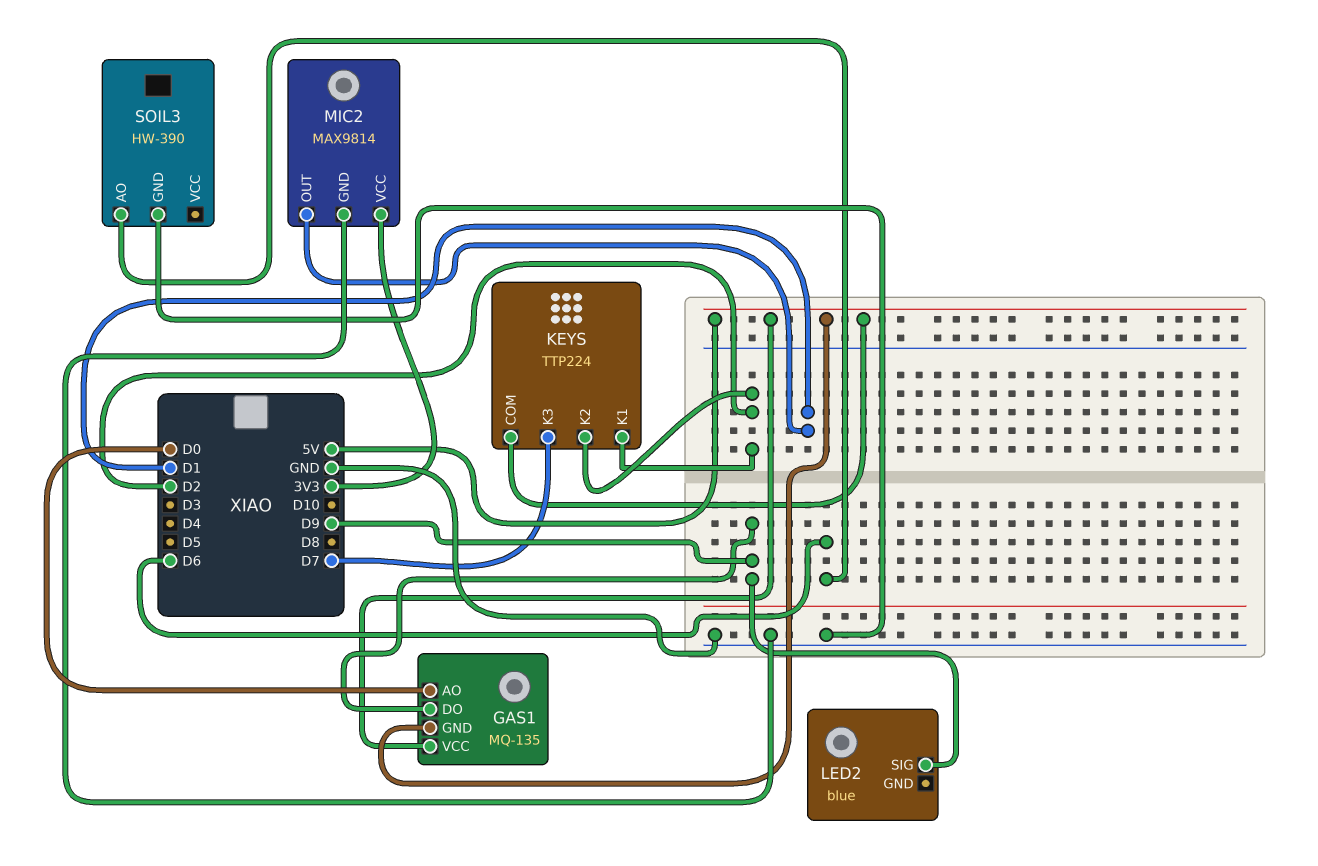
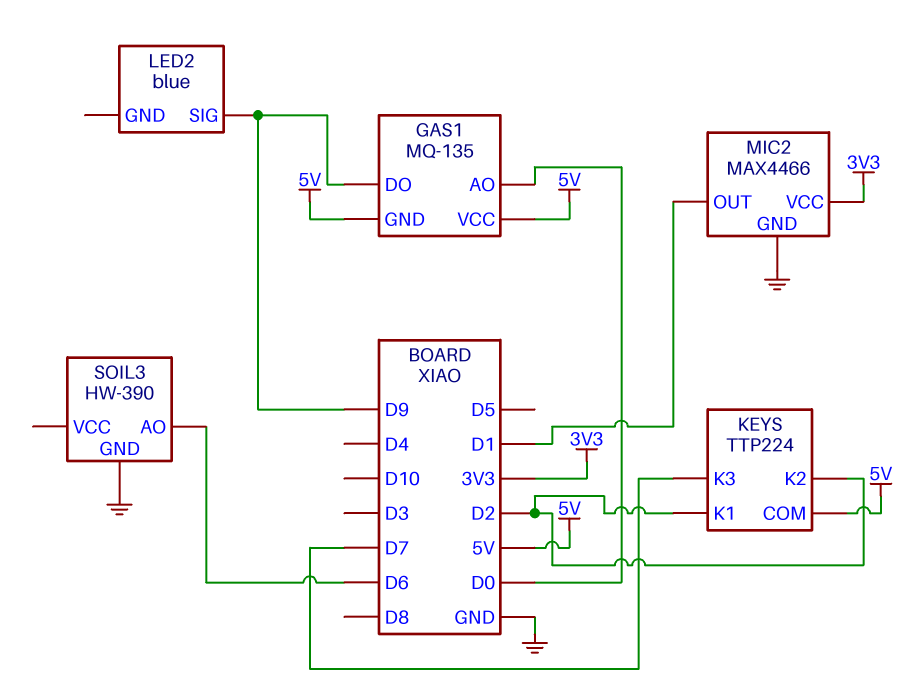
MIC2: MAX9814 -> MAX4466

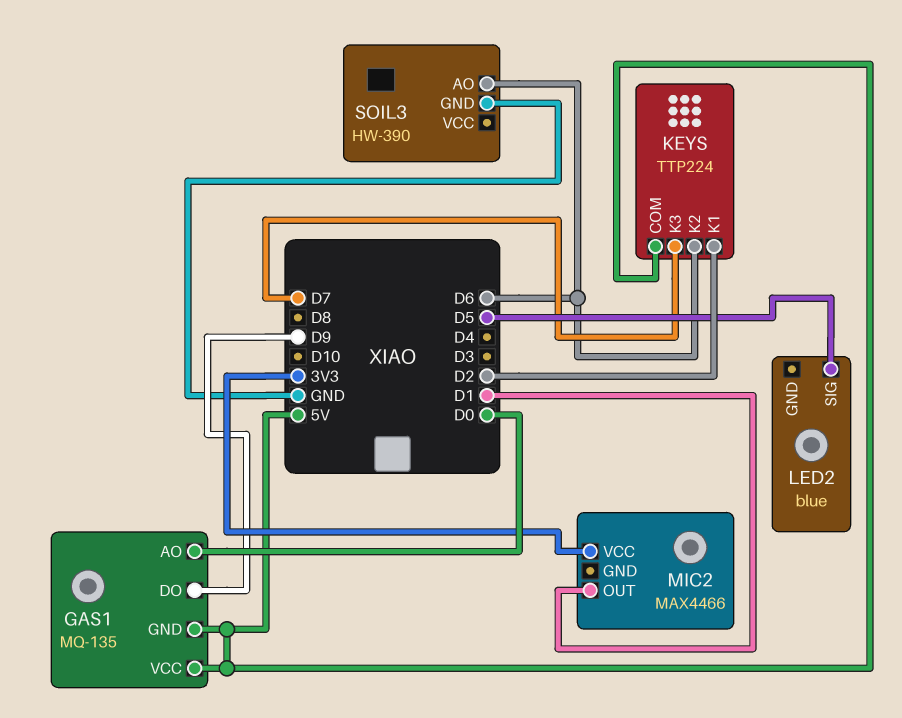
KEYS pin K2: D2 -> D6
LED2 pin SIG: D9 -> D5
MIC2 pin GND: GND -> none

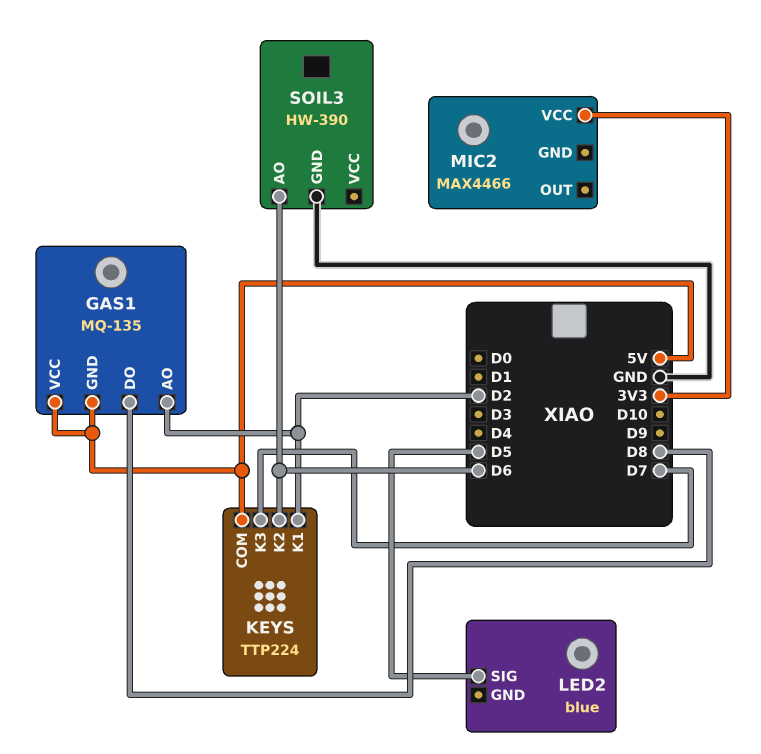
GAS1 pin AO: D0 -> D2
GAS1 pin DO: D9 -> D8
MIC2 pin OUT: D1 -> none

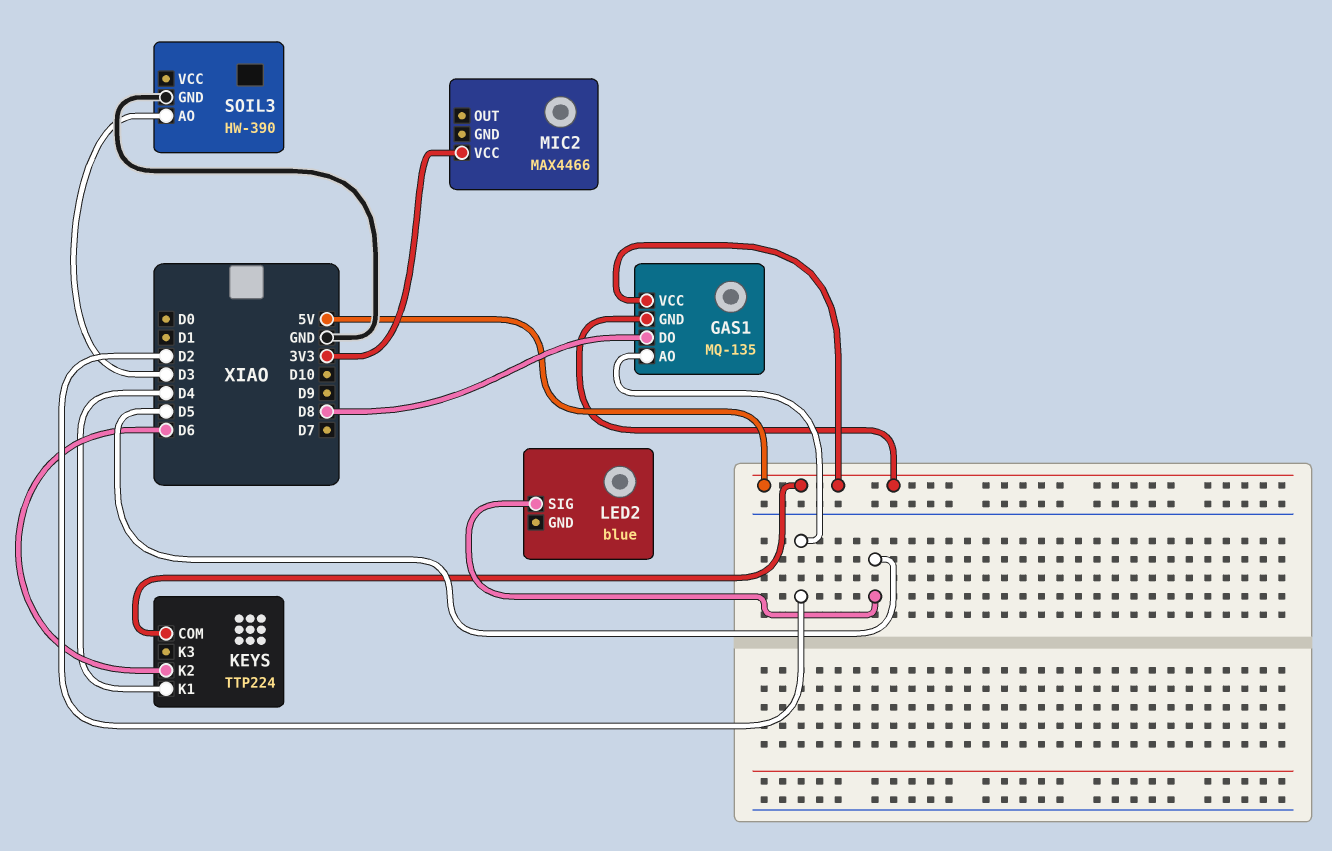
KEYS pin K1: D2 -> D4
KEYS pin K3: D7 -> none
SOIL3 pin AO: D6 -> D3

